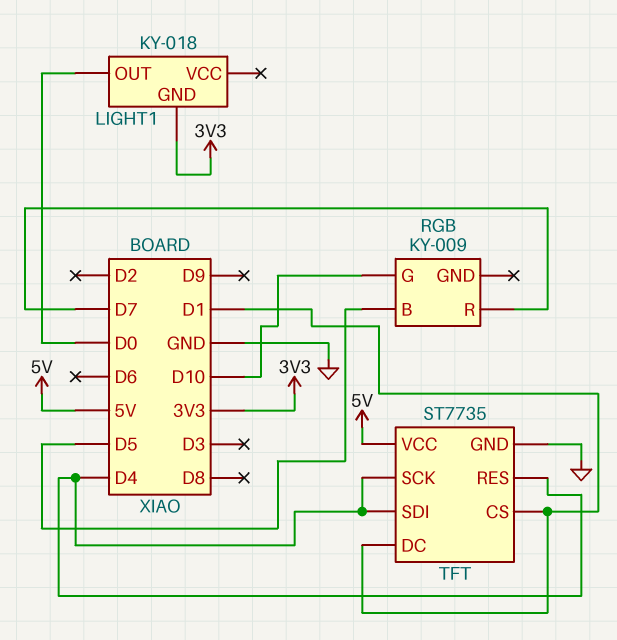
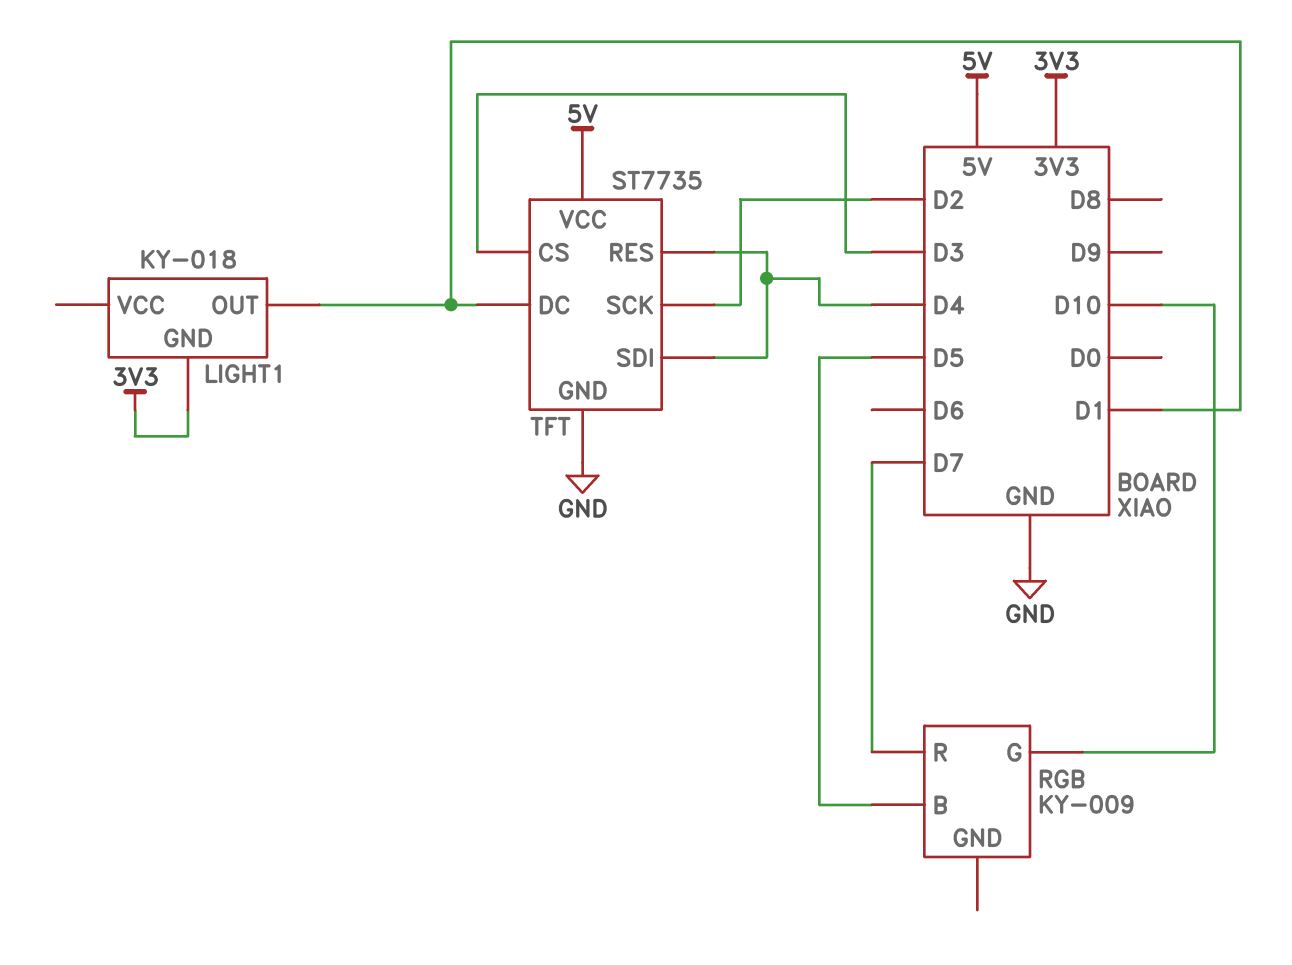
LIGHT1 pin OUT: D0 -> D1
TFT pin CS: D1 -> D3
TFT pin SCK: D4 -> D2

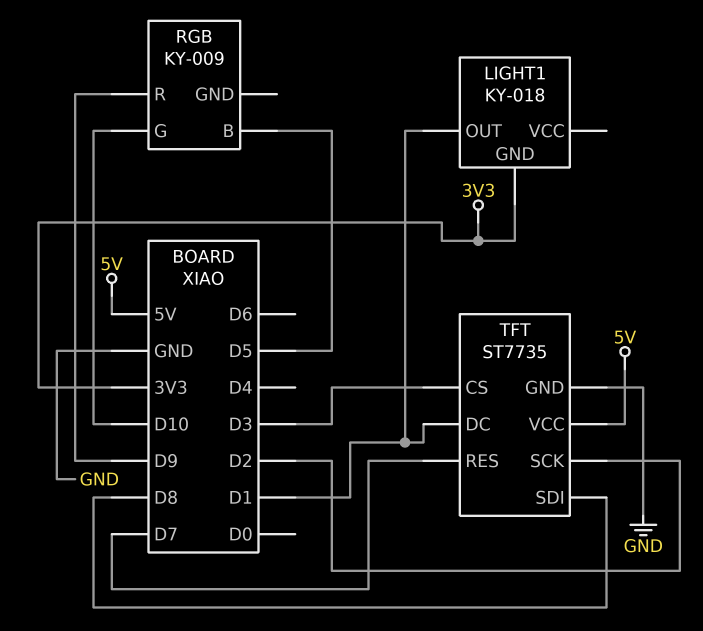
RGB pin R: D7 -> D9
TFT pin RES: D4 -> D7
TFT pin SDI: D4 -> D8

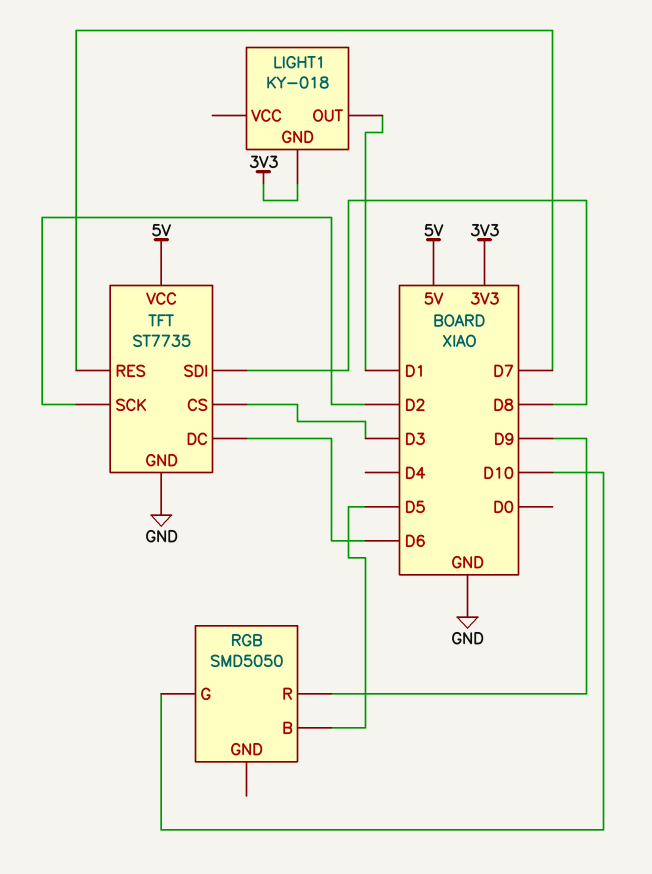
RGB: KY-009 -> SMD5050
TFT pin DC: D1 -> D6

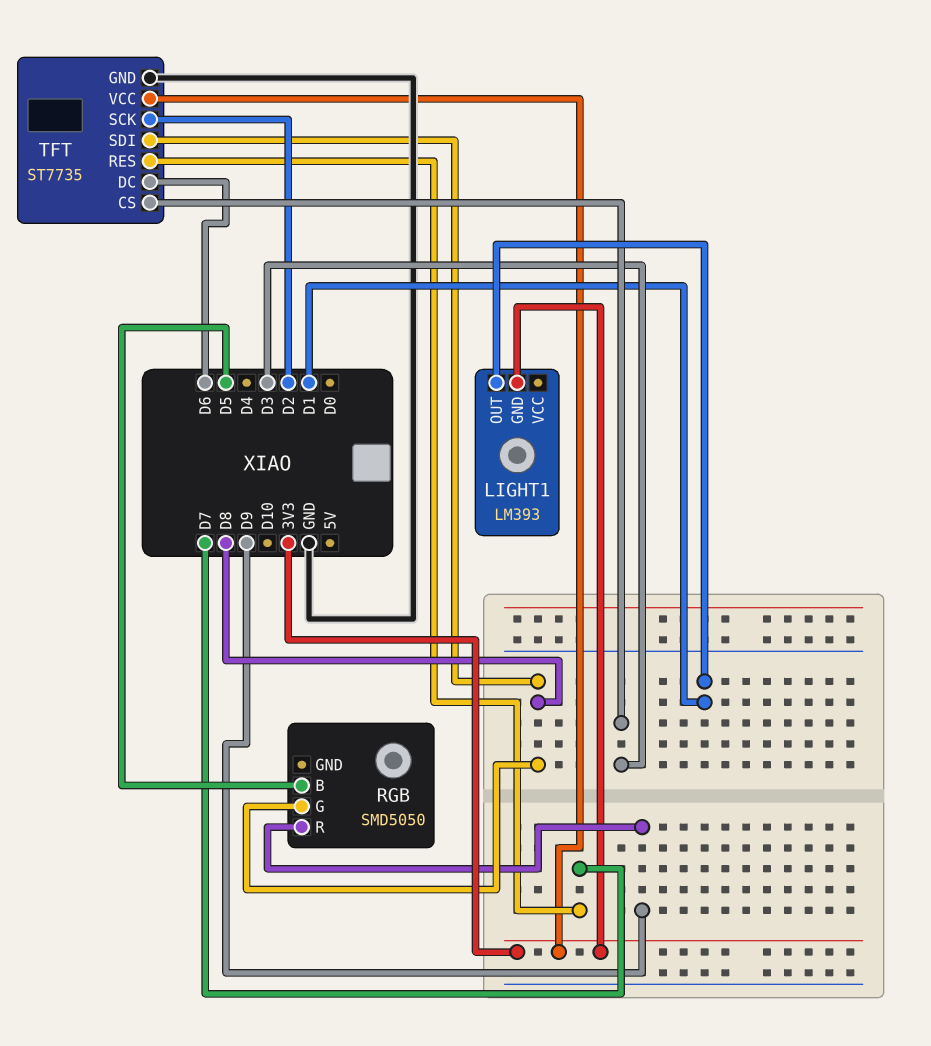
LIGHT1: KY-018 -> LM393
RGB pin G: D10 -> D8
TFT pin VCC: 5V -> 3V3

